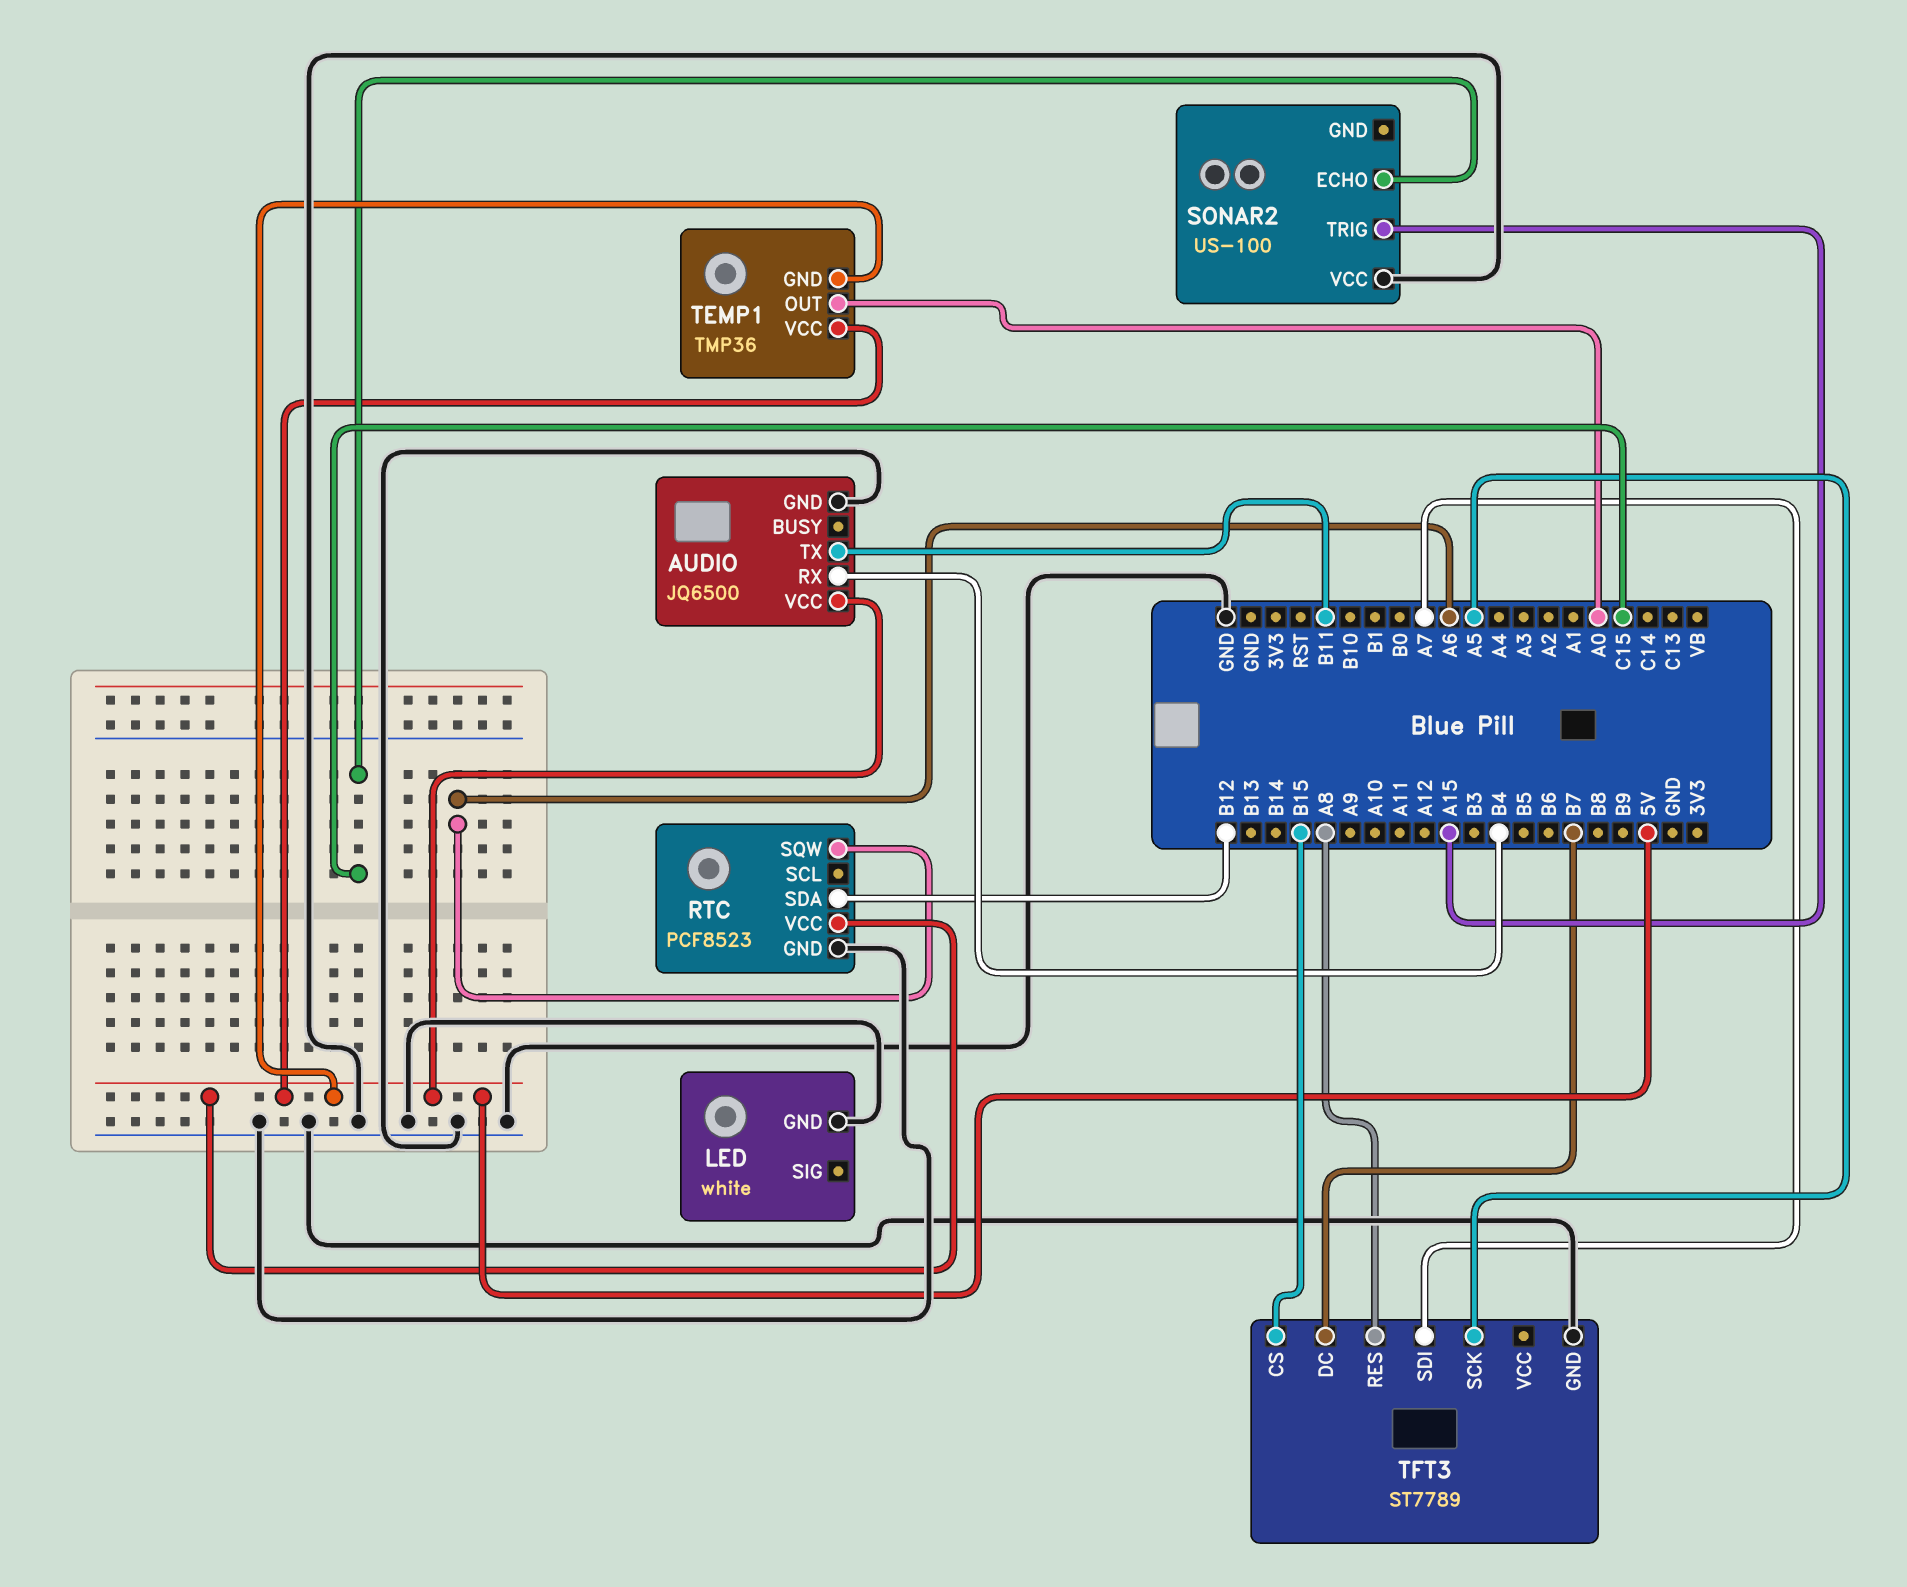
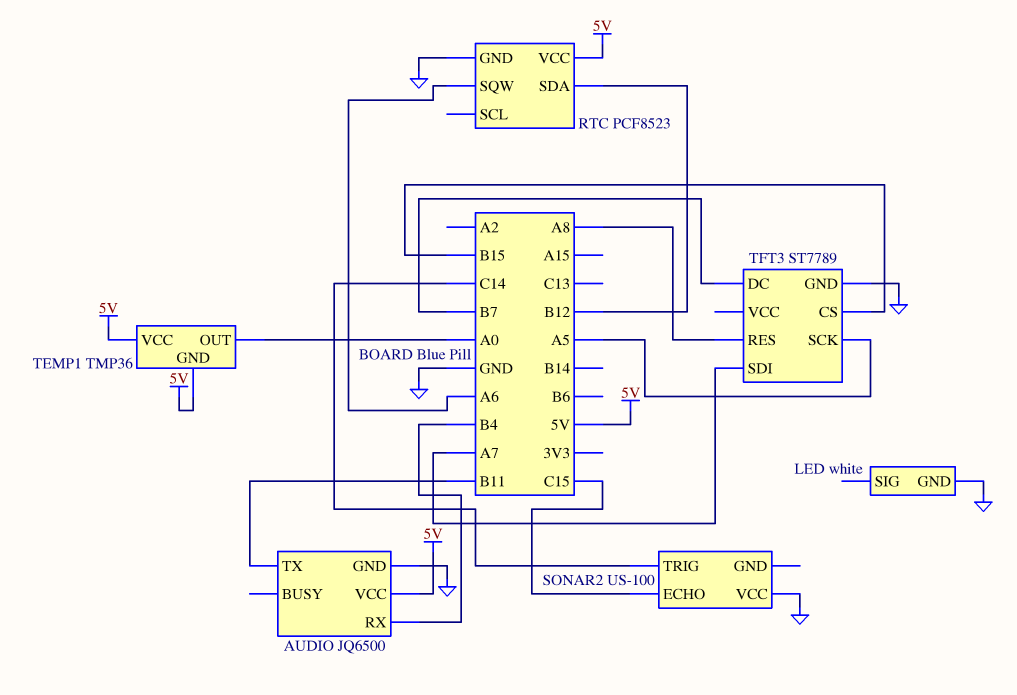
SONAR2 pin TRIG: A15 -> C14

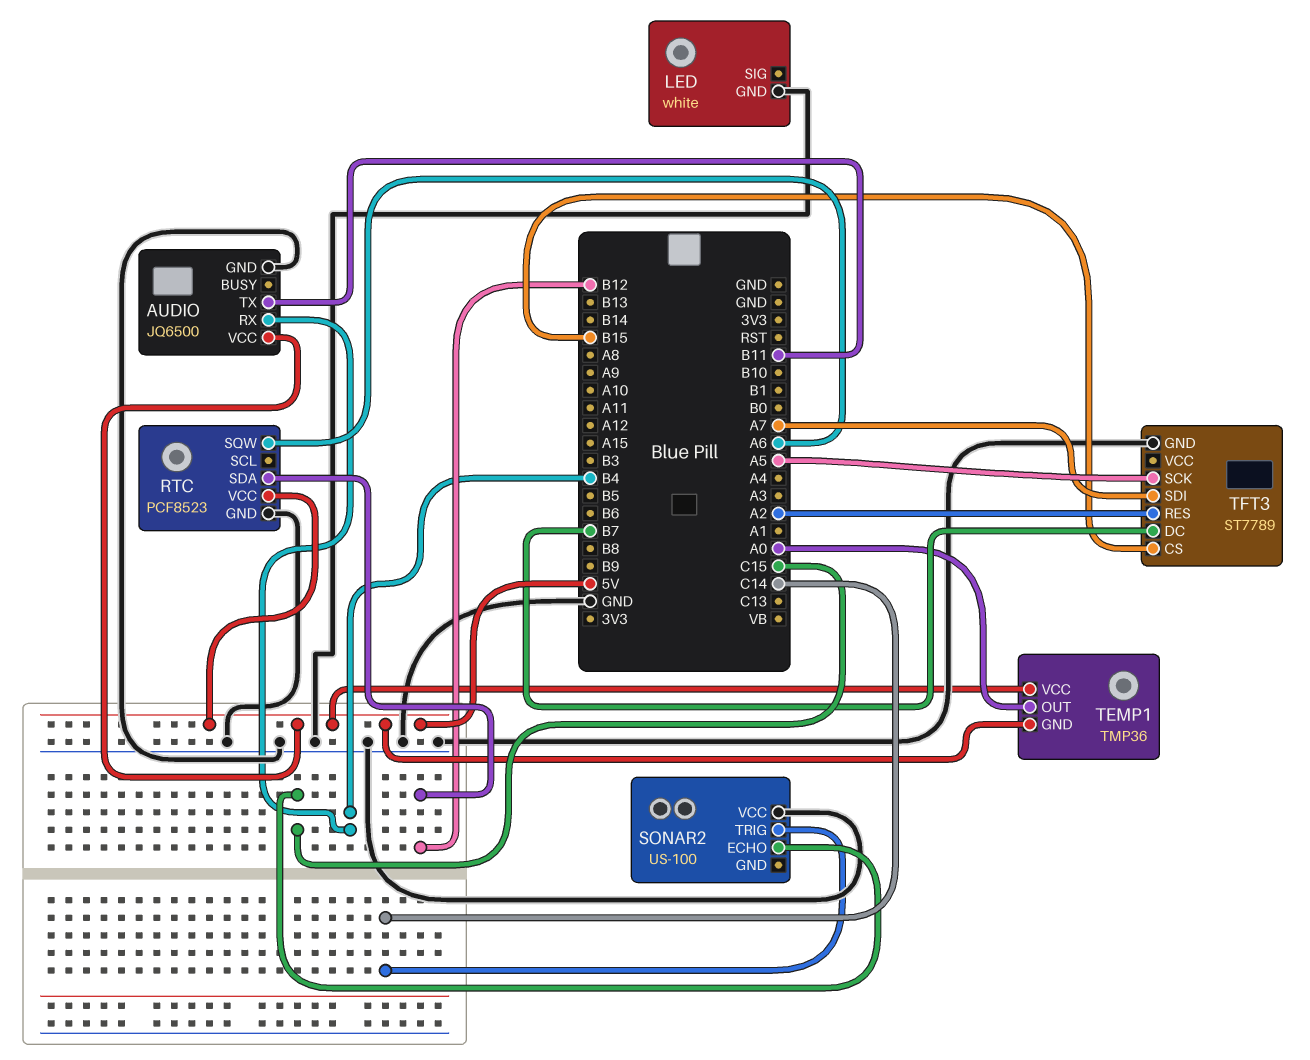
TFT3 pin RES: A8 -> A2

